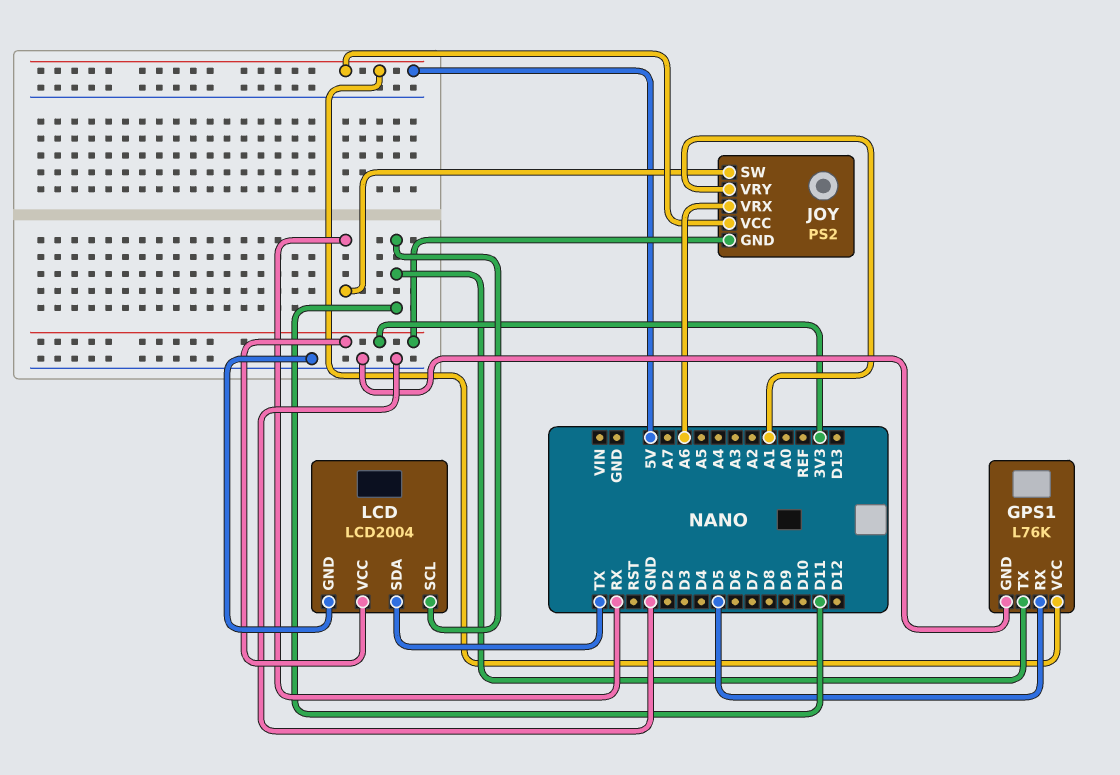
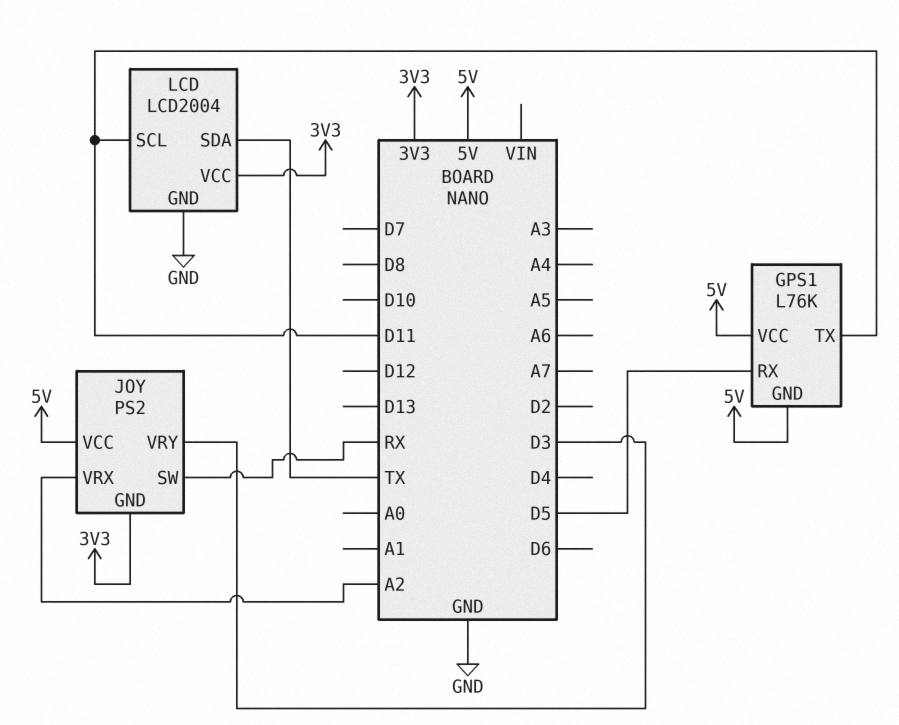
GPS1 pin GND: GND -> 5V
JOY pin VRX: A6 -> A2
JOY pin VRY: A1 -> D3

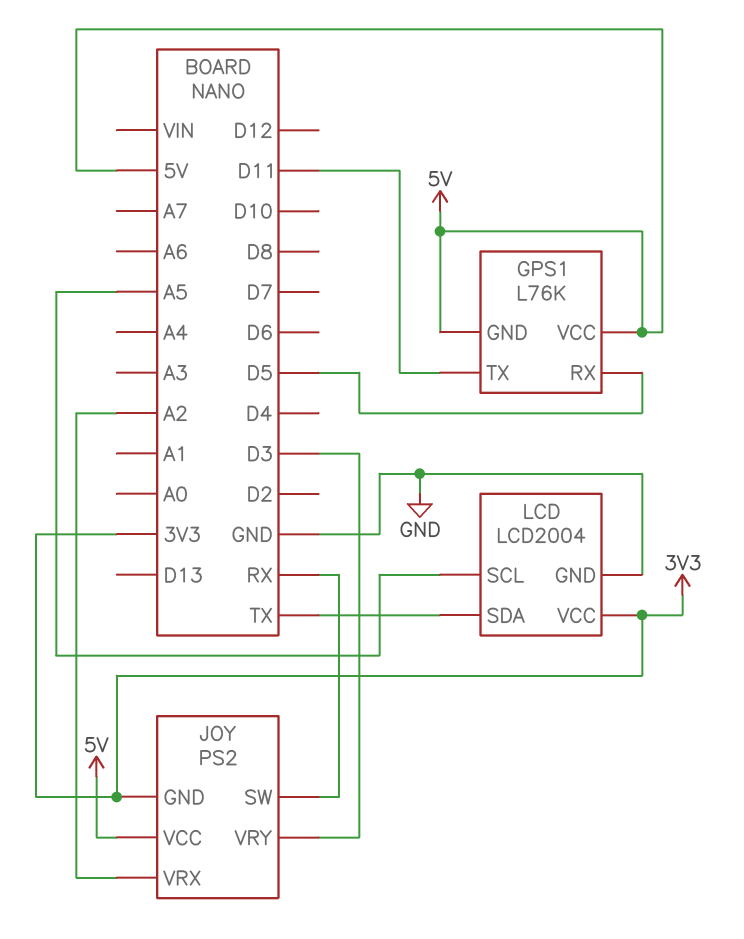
LCD pin SCL: D11 -> A5

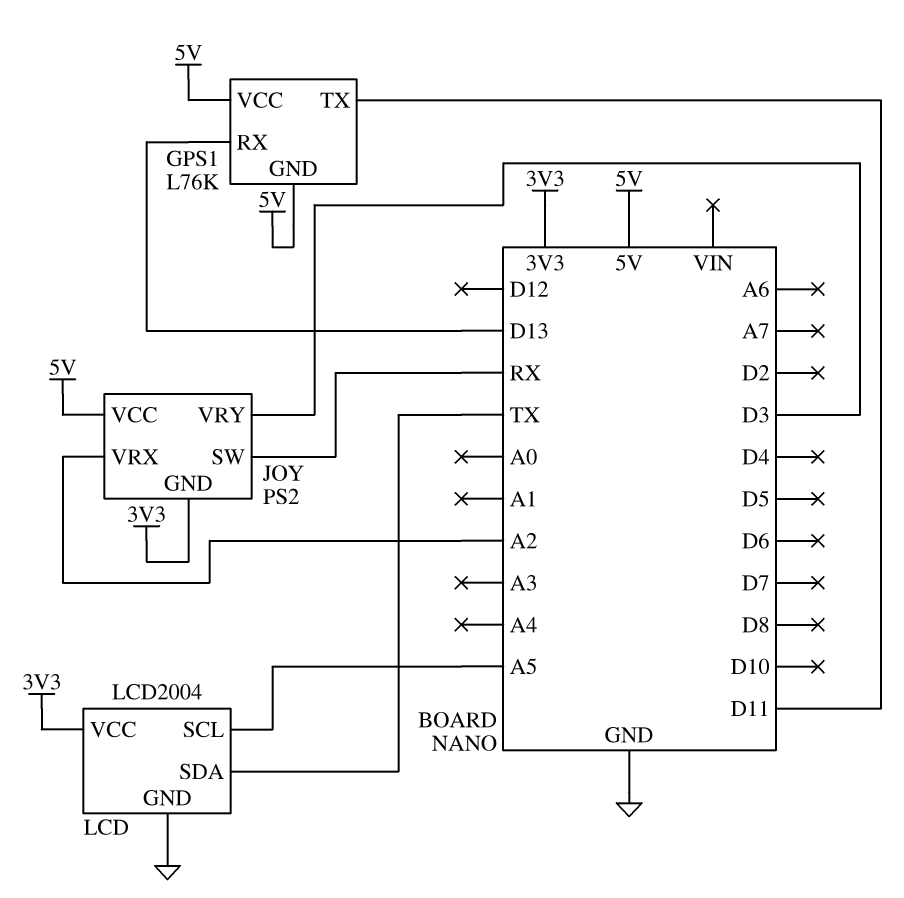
GPS1 pin RX: D5 -> D13

